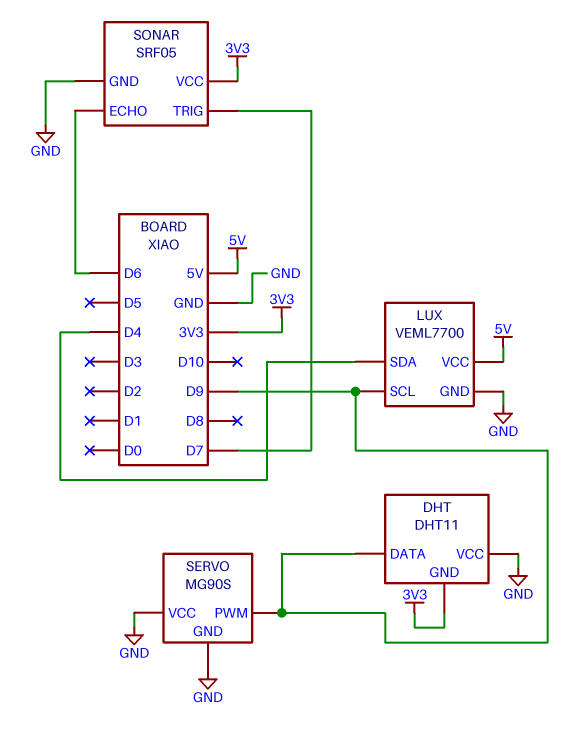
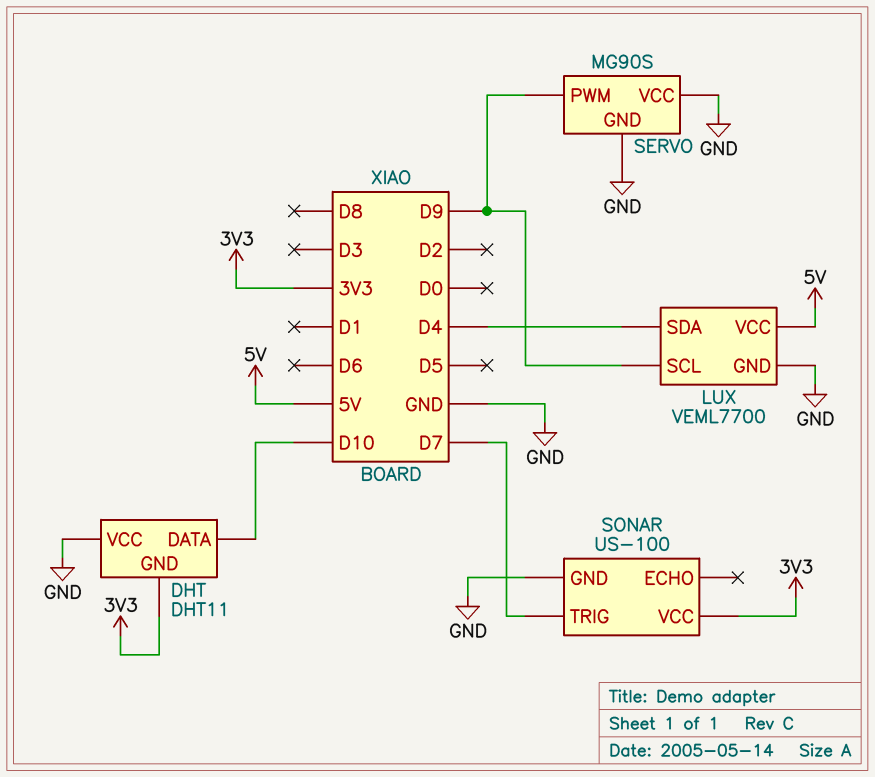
DHT pin DATA: D9 -> D10
SONAR: SRF05 -> US-100
SONAR pin ECHO: D6 -> none

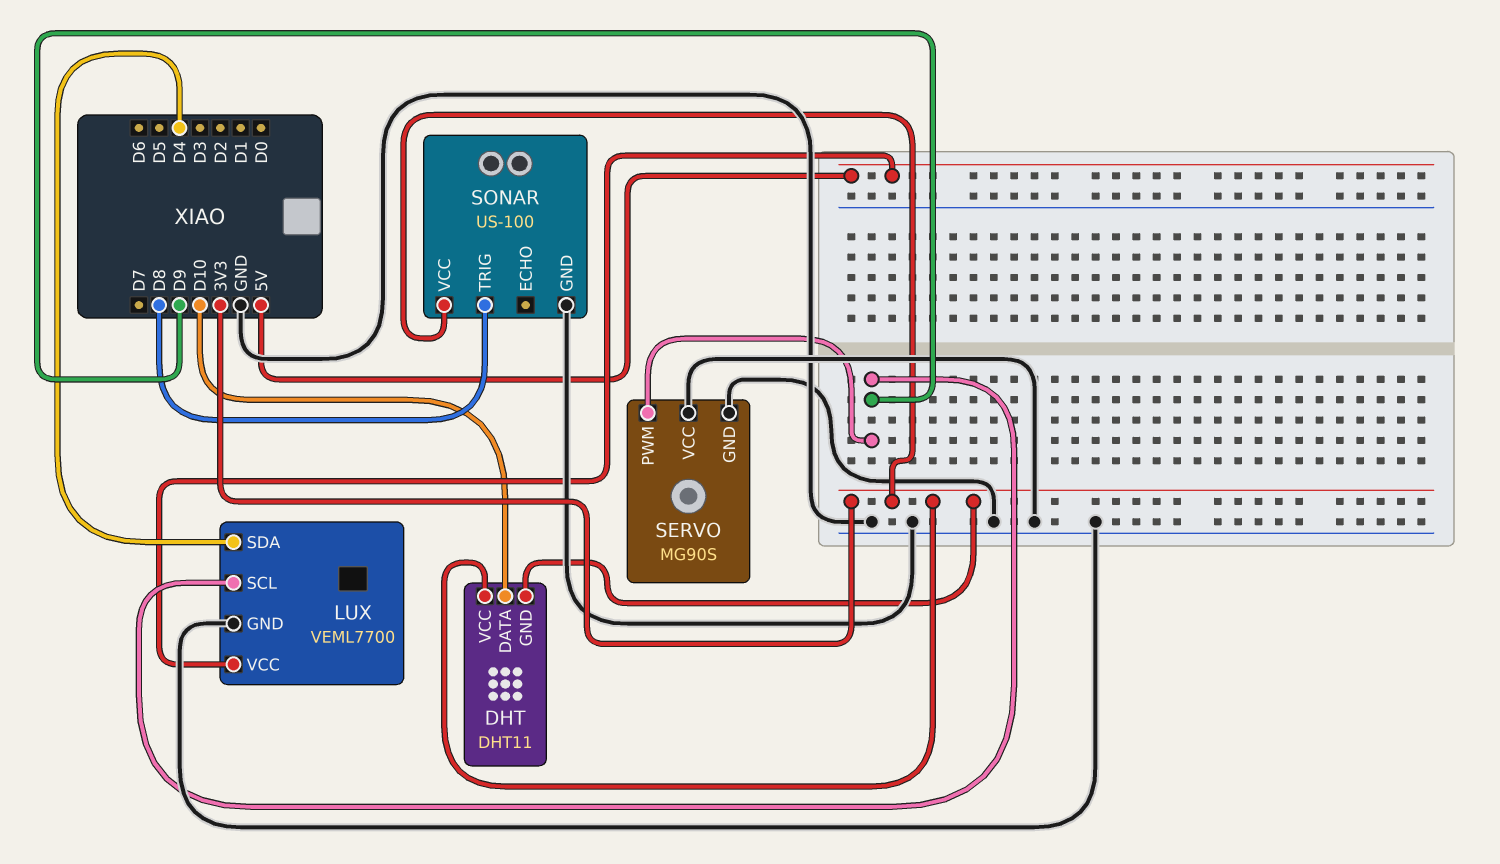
DHT pin VCC: GND -> 3V3
SONAR pin TRIG: D7 -> D8

